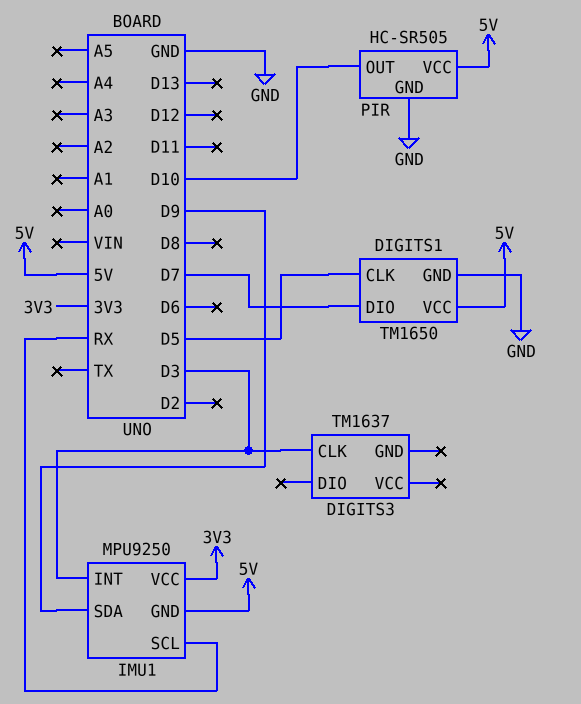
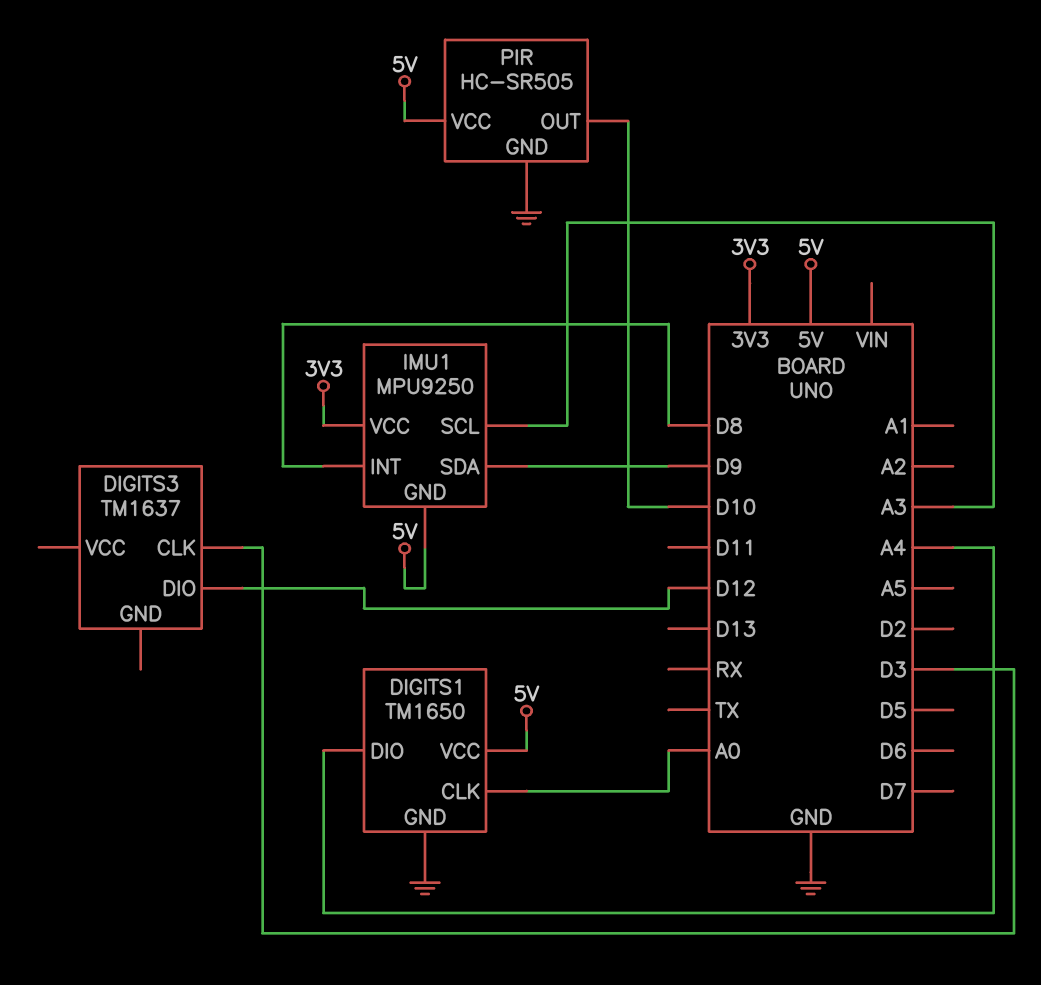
DIGITS1 pin CLK: D5 -> A0
DIGITS1 pin DIO: D7 -> A4
DIGITS3 pin DIO: none -> D12
IMU1 pin INT: D3 -> D8
IMU1 pin SCL: RX -> A3

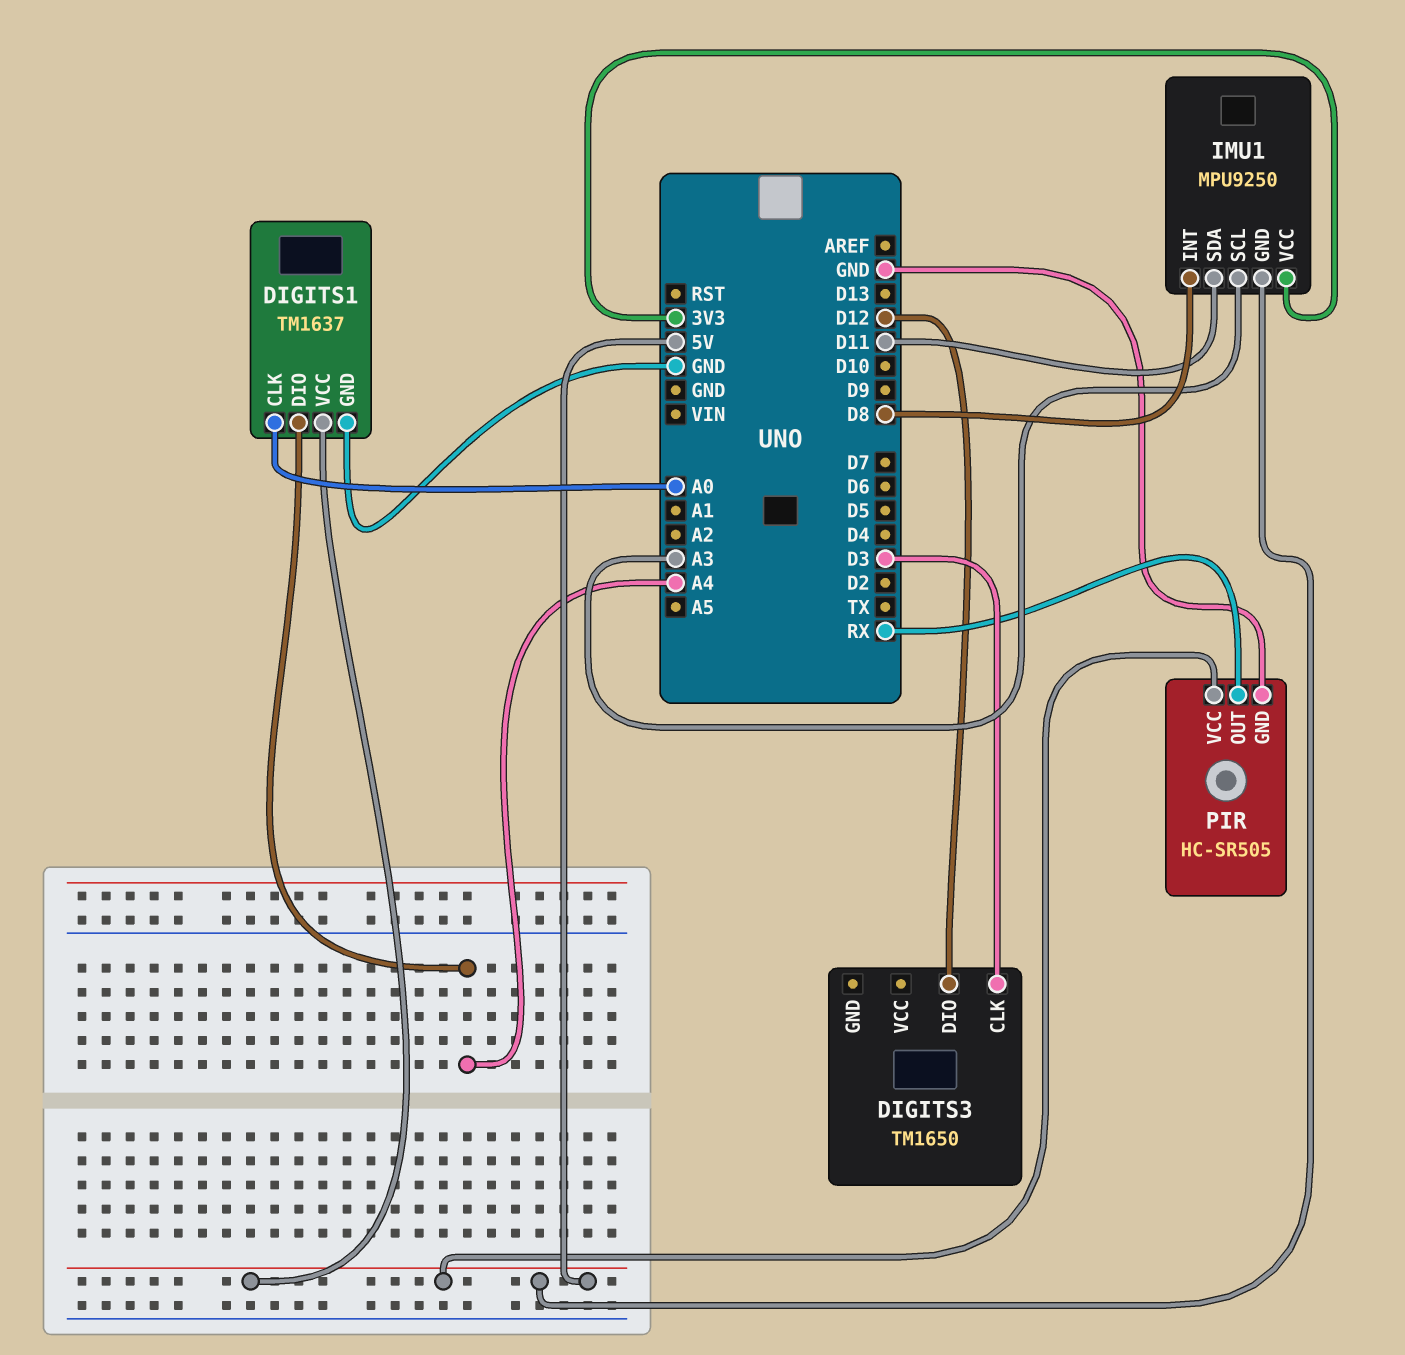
DIGITS1: TM1650 -> TM1637
DIGITS3: TM1637 -> TM1650
IMU1 pin SDA: D9 -> D11
PIR pin OUT: D10 -> RX

